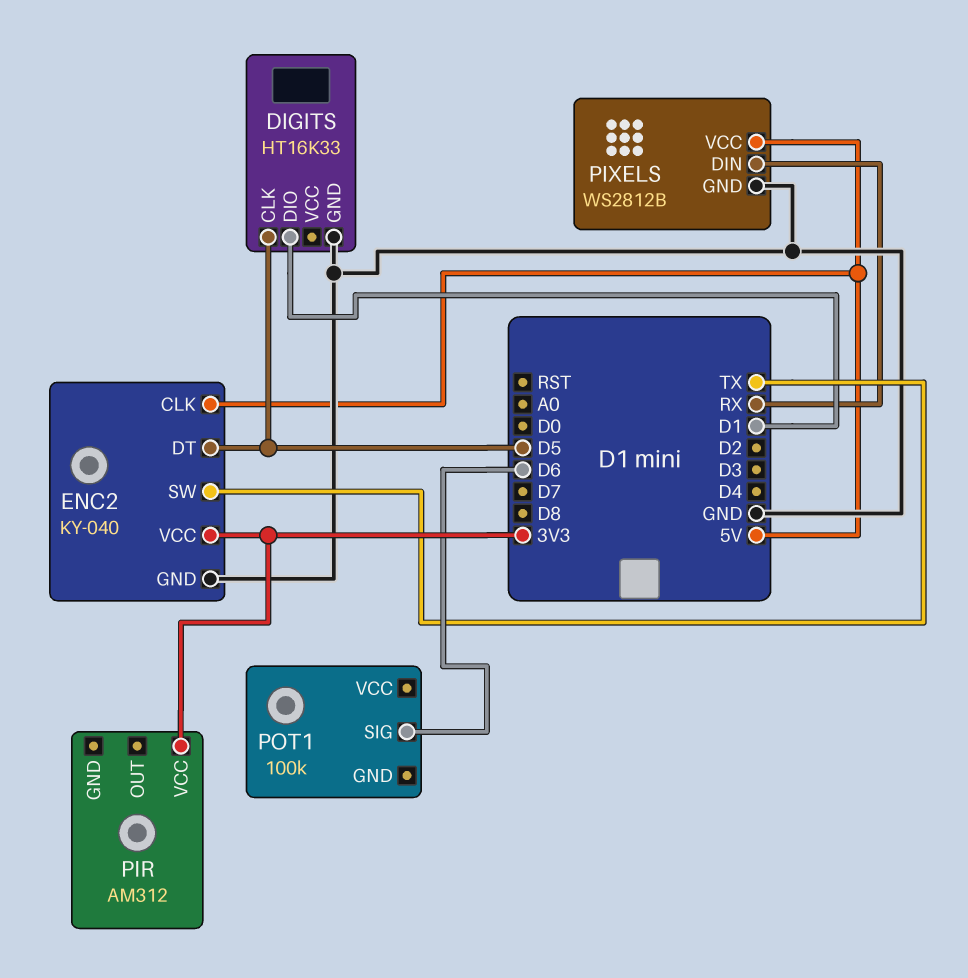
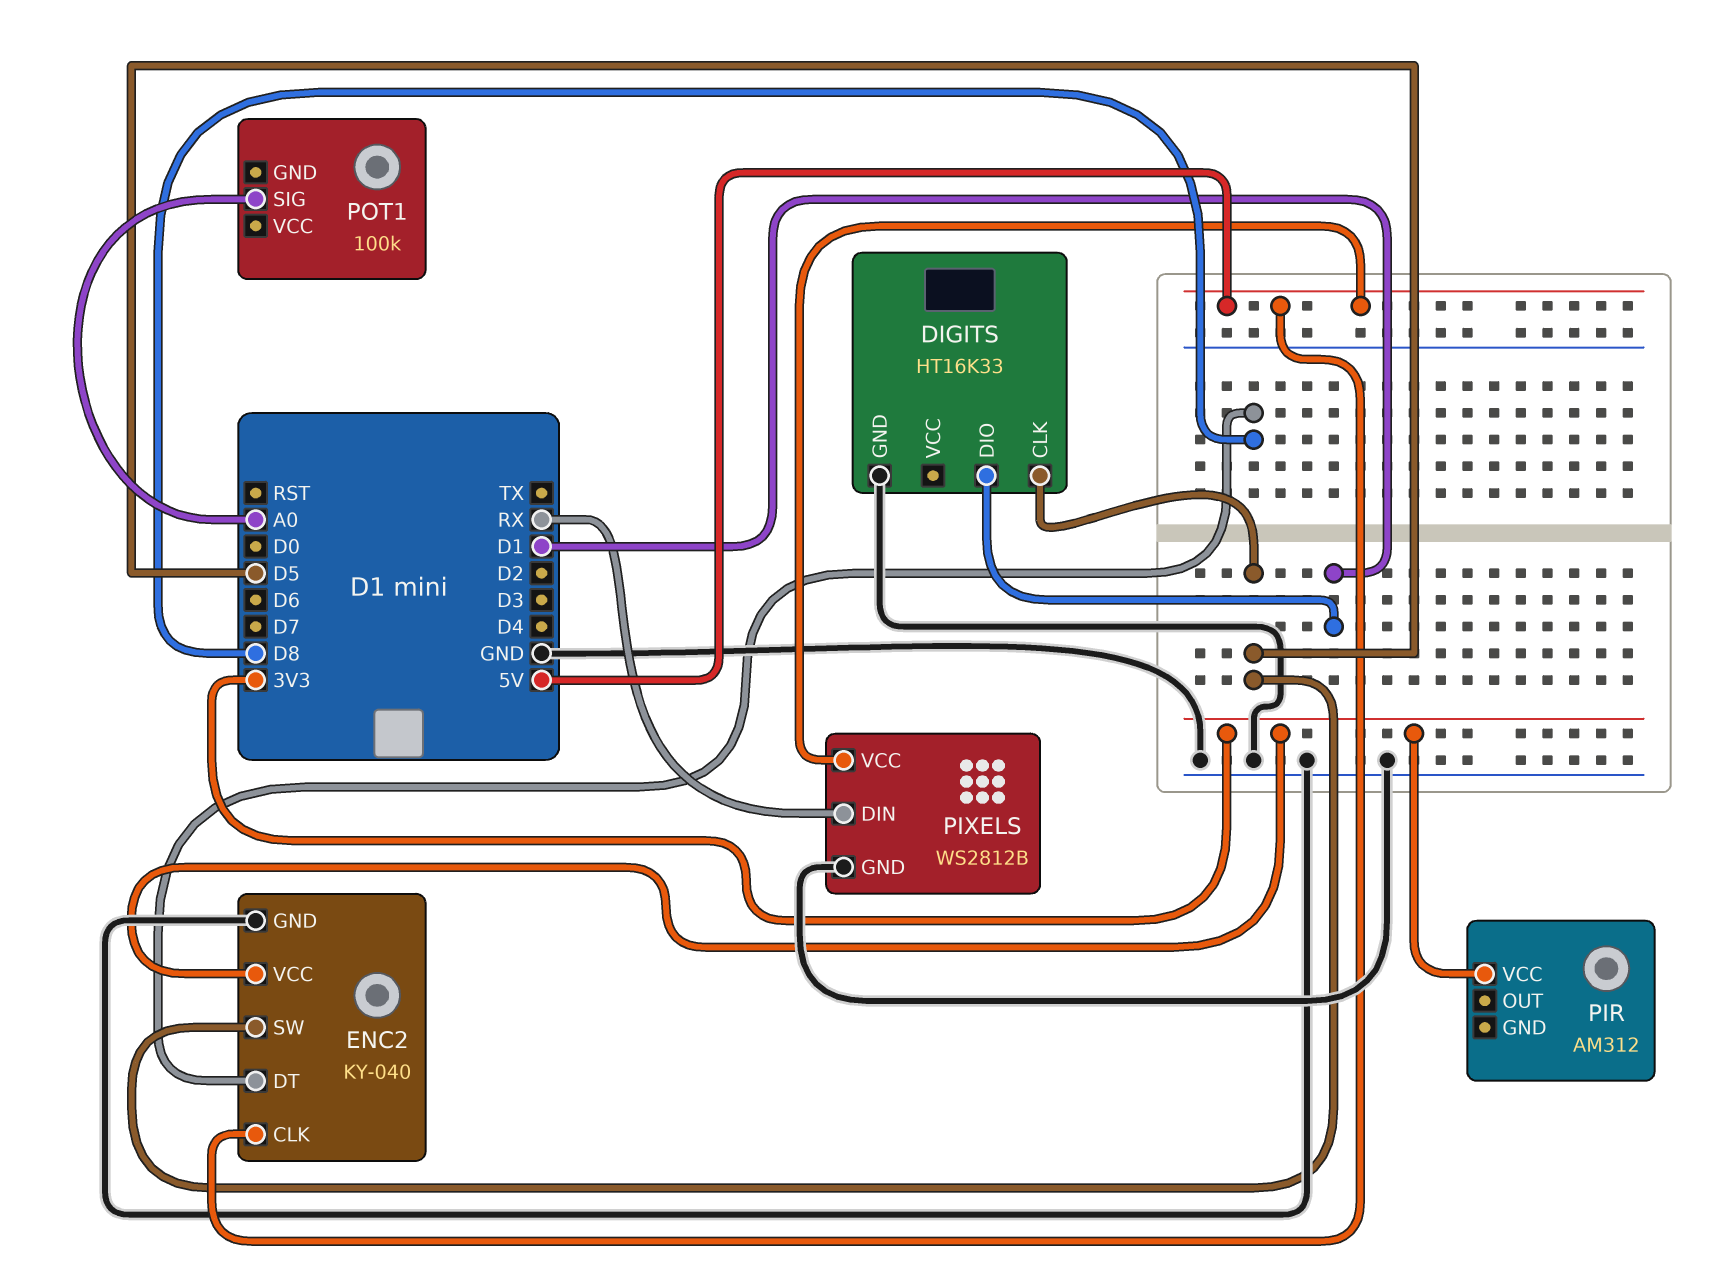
ENC2 pin DT: D5 -> D8
ENC2 pin SW: TX -> D5
POT1 pin SIG: D6 -> A0

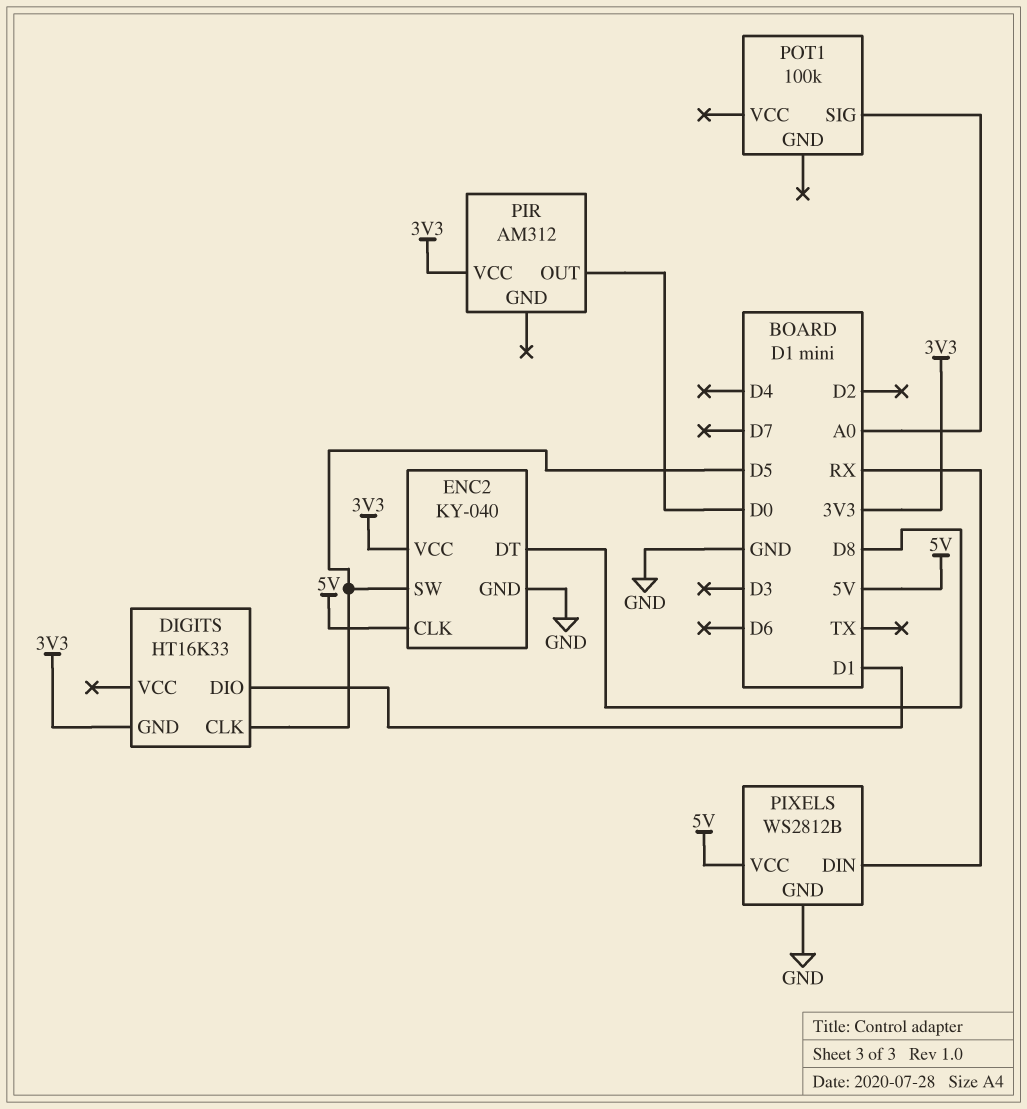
DIGITS pin GND: GND -> 3V3
PIR pin OUT: none -> D0

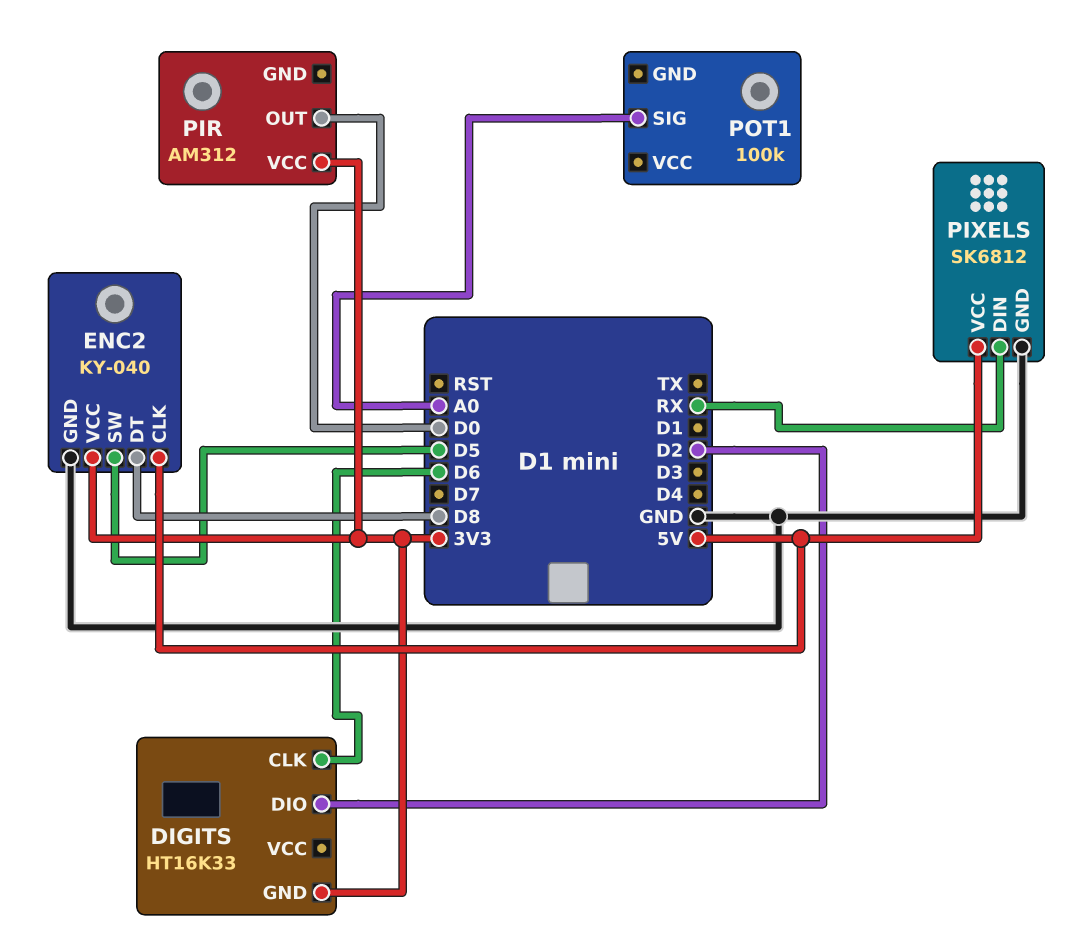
DIGITS pin CLK: D5 -> D6
DIGITS pin DIO: D1 -> D2
PIXELS: WS2812B -> SK6812

